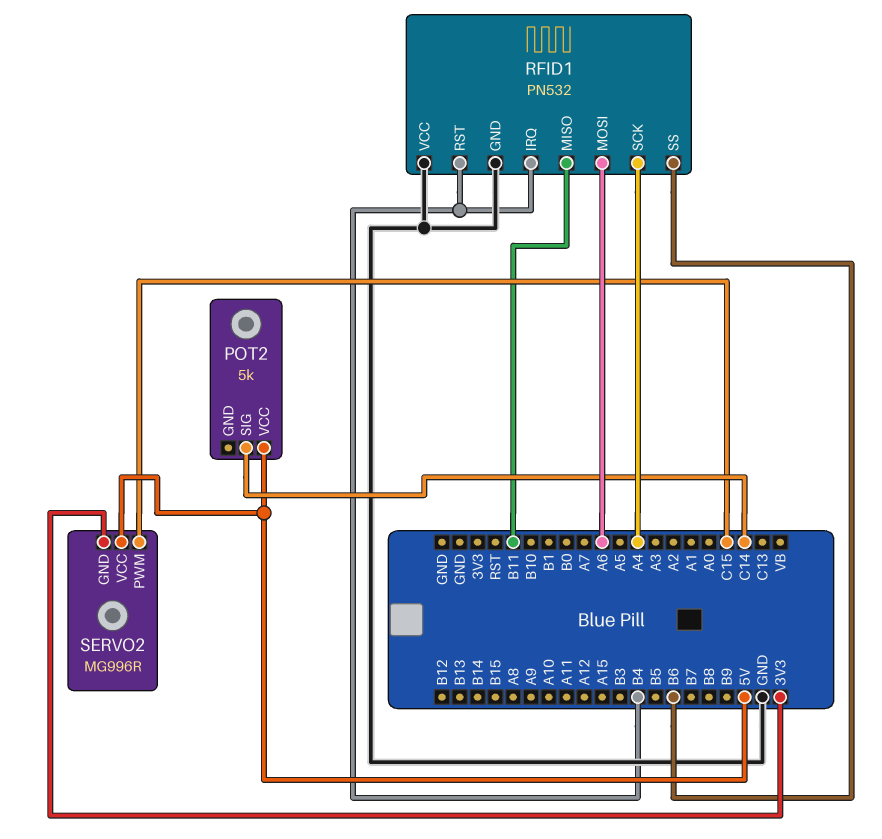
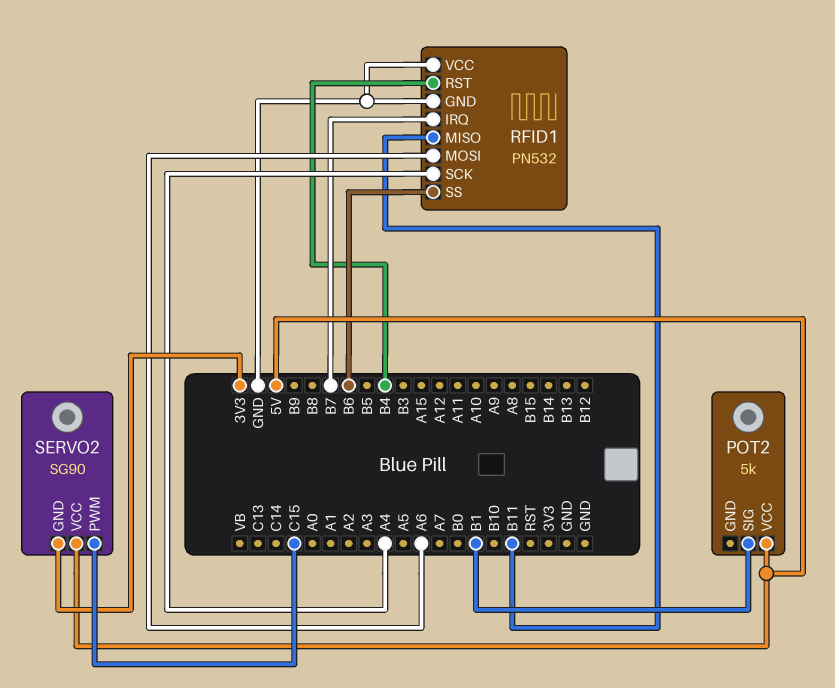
POT2 pin SIG: C14 -> B1
RFID1 pin IRQ: B4 -> B7
SERVO2: MG996R -> SG90

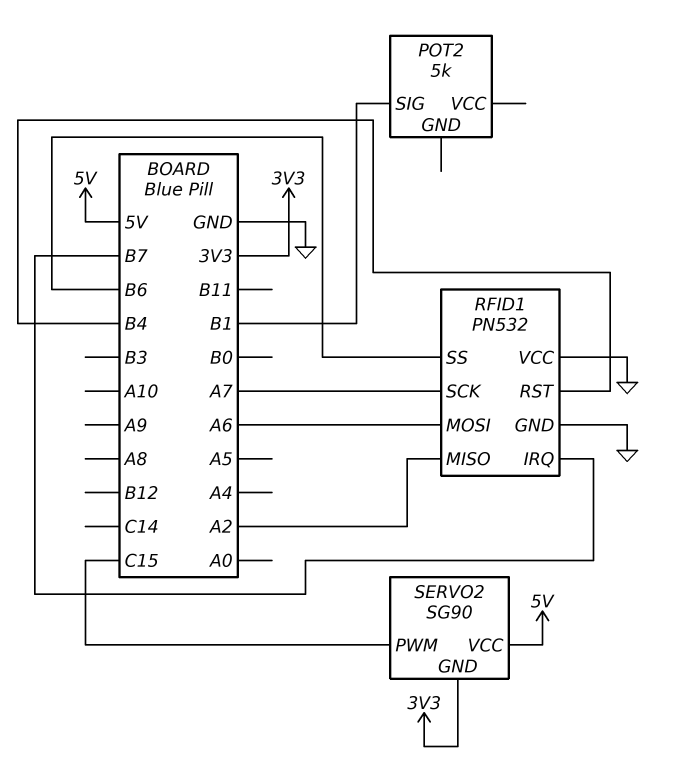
POT2 pin VCC: 5V -> none
RFID1 pin MISO: B11 -> A2
RFID1 pin SCK: A4 -> A7

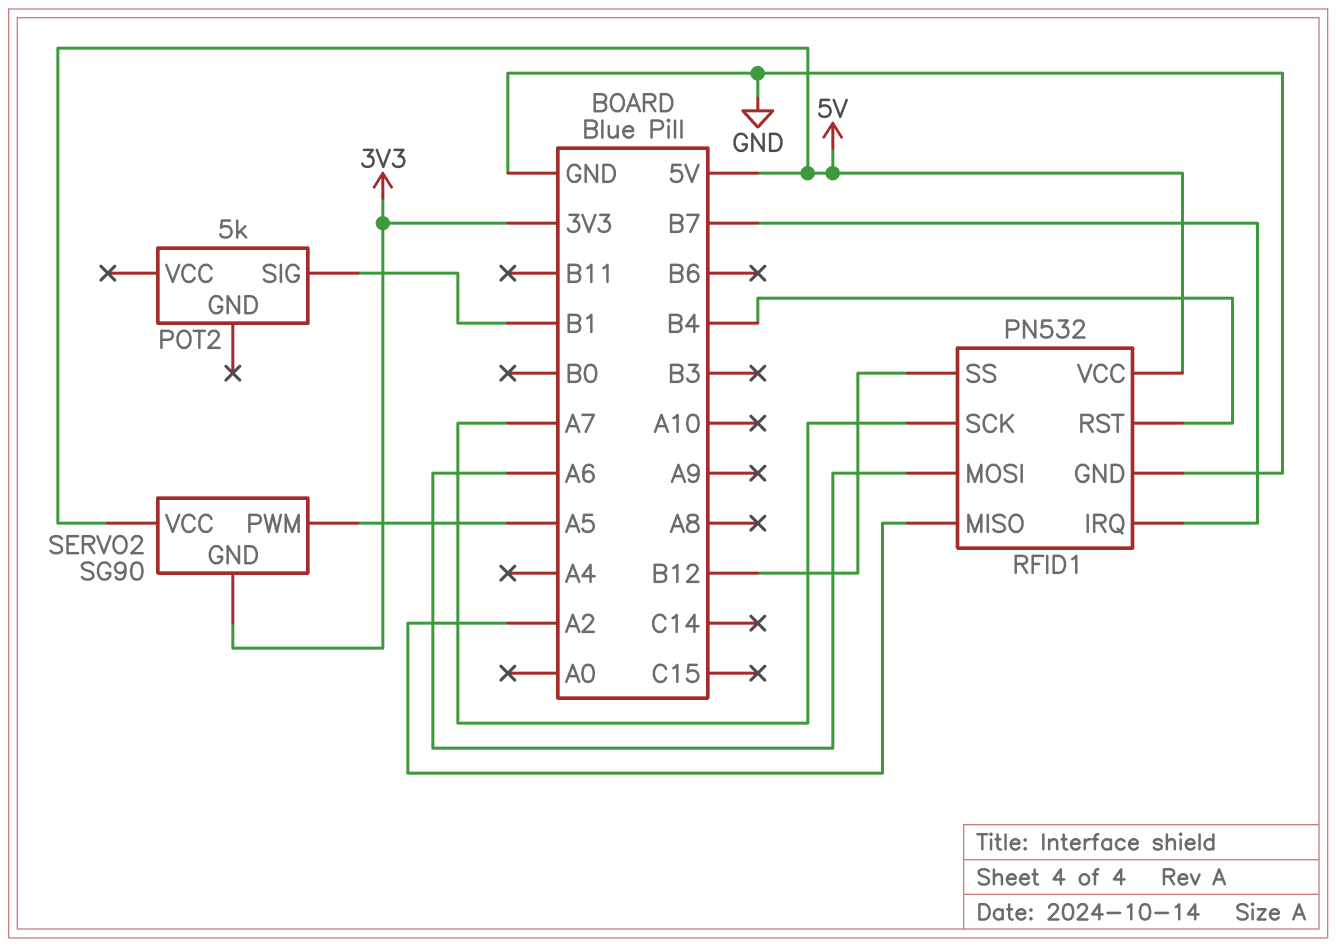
RFID1 pin SS: B6 -> B12
RFID1 pin VCC: GND -> 5V
SERVO2 pin PWM: C15 -> A5

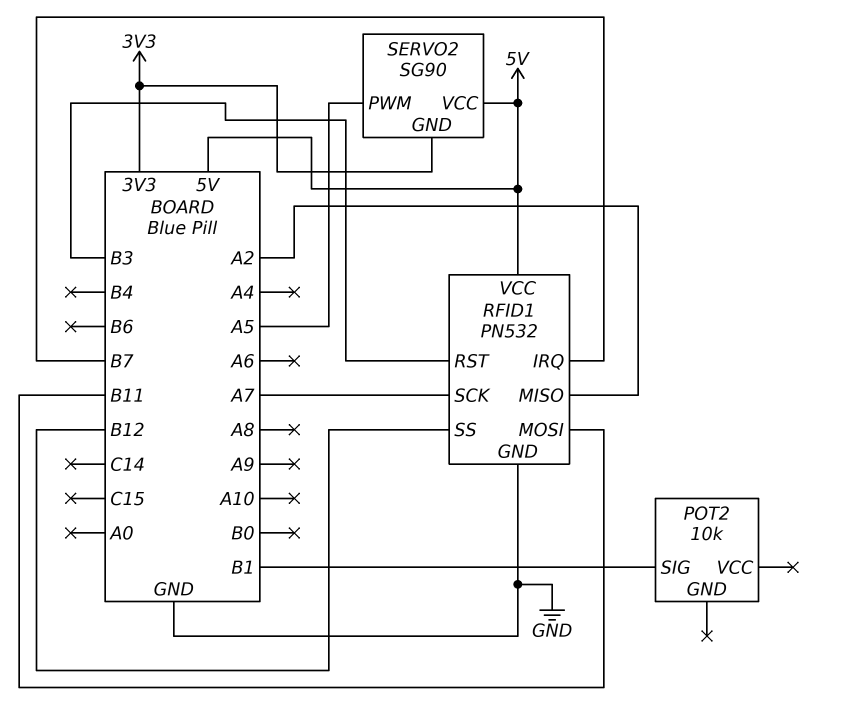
POT2: 5k -> 10k
RFID1 pin MOSI: A6 -> B11
RFID1 pin RST: B4 -> B3

